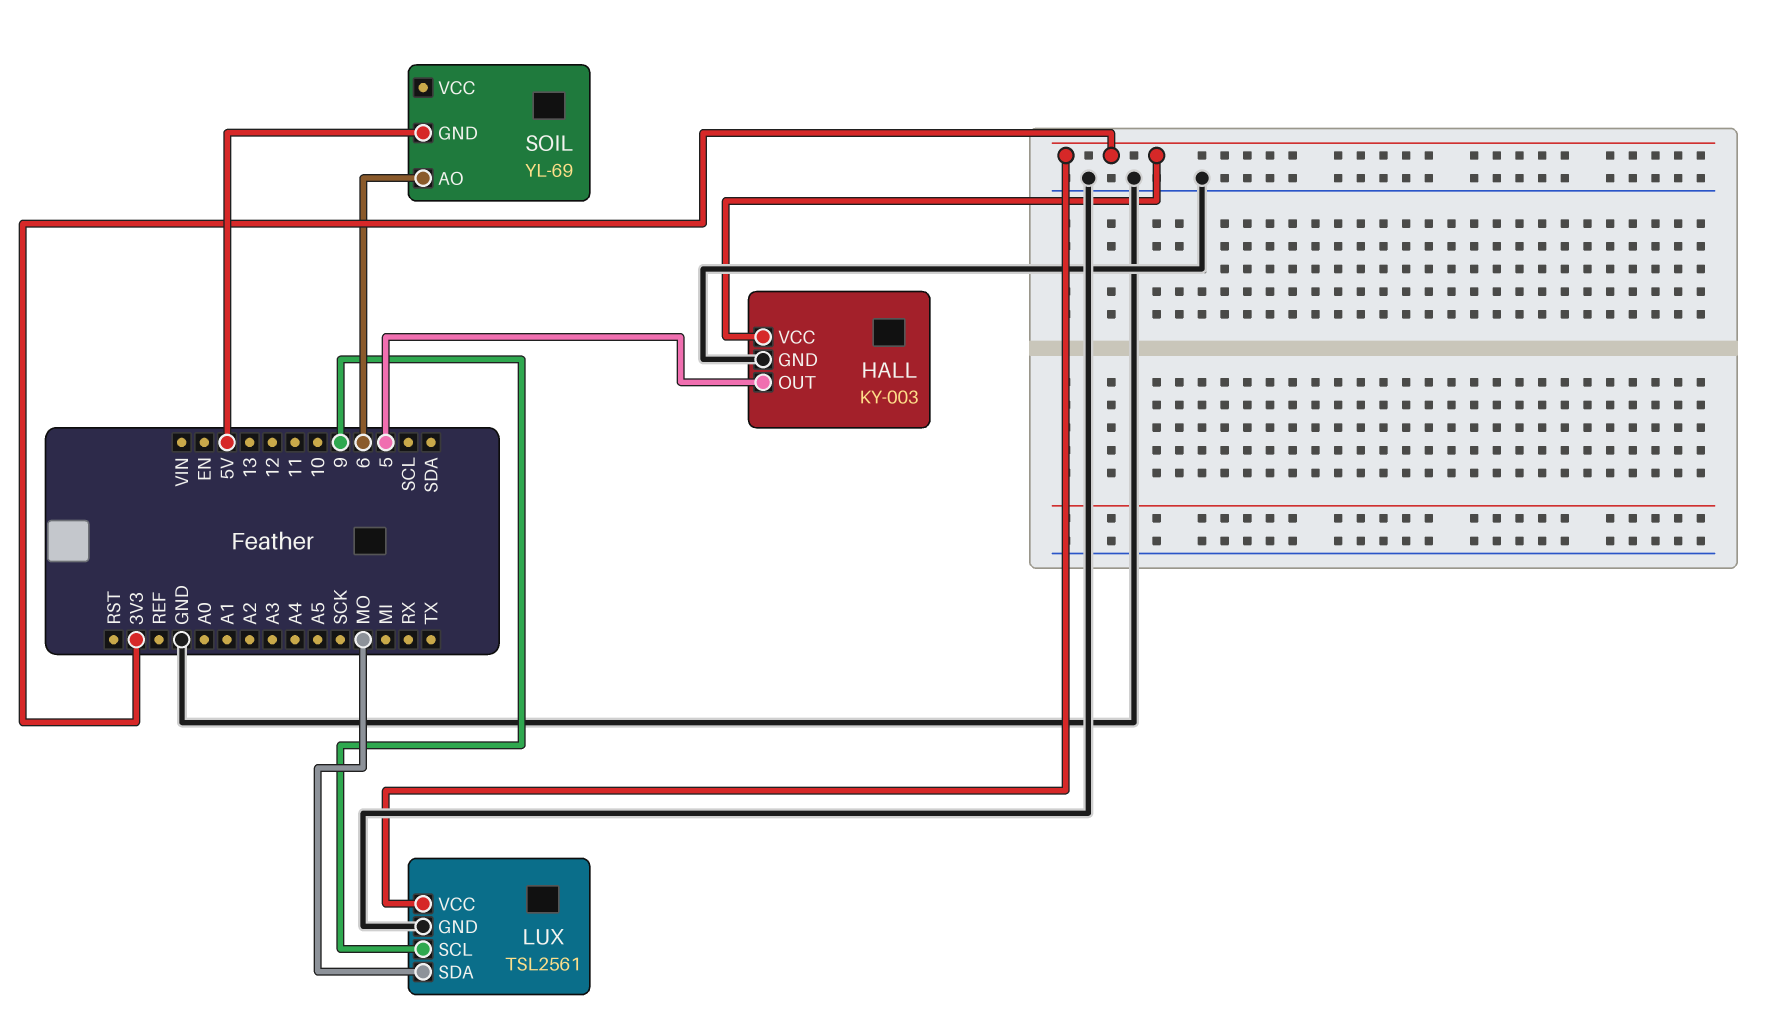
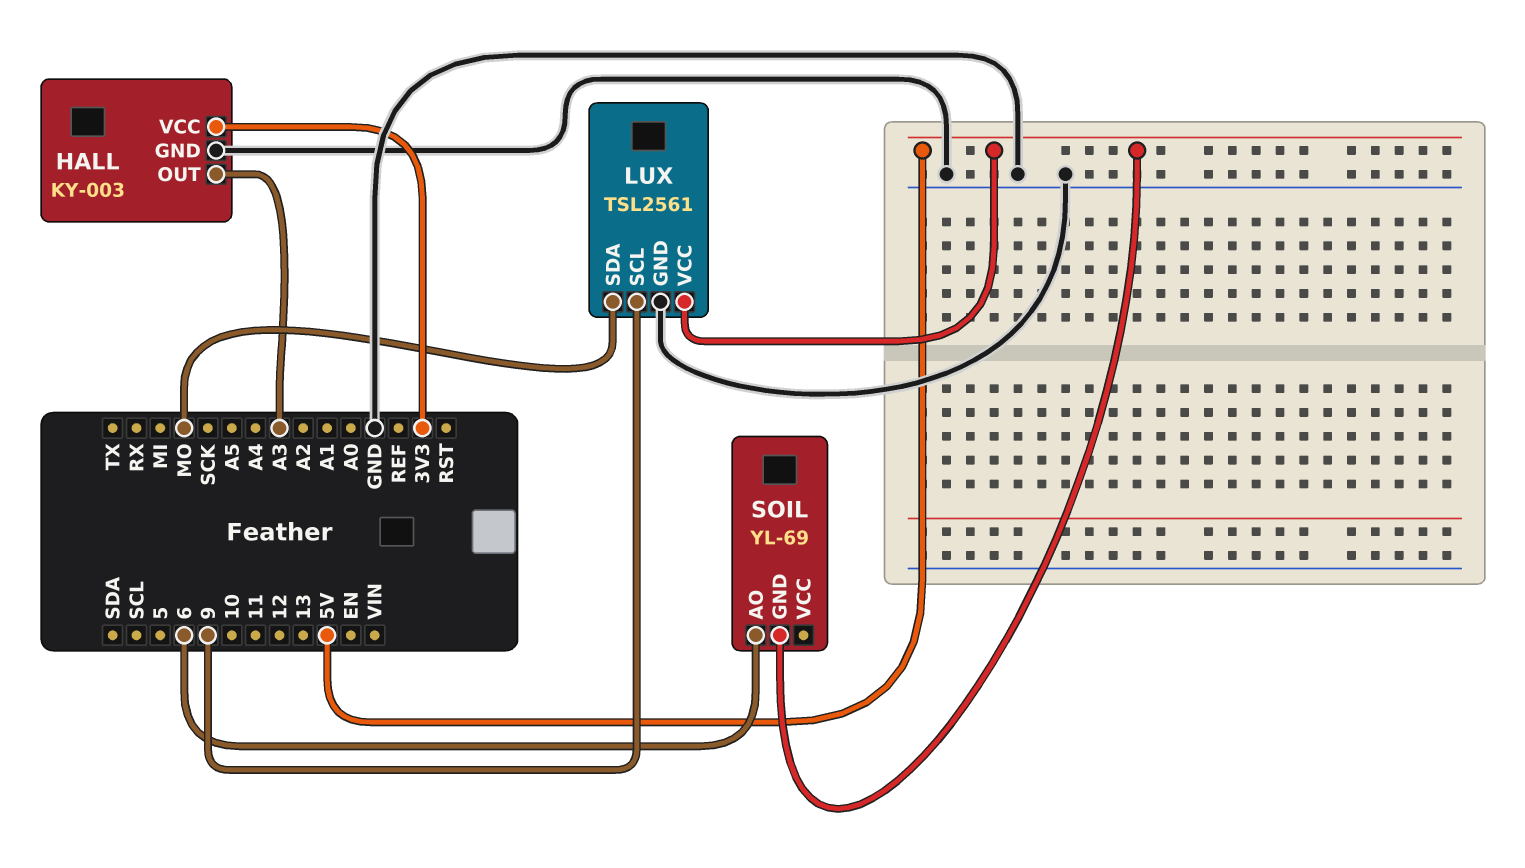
HALL pin OUT: 5 -> A3
LUX pin VCC: 3V3 -> 5V

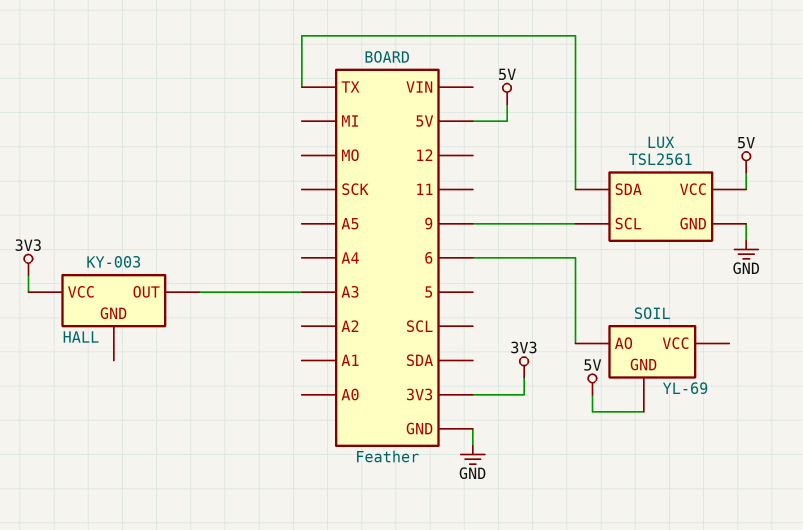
HALL pin GND: GND -> none
LUX pin SDA: MO -> TX

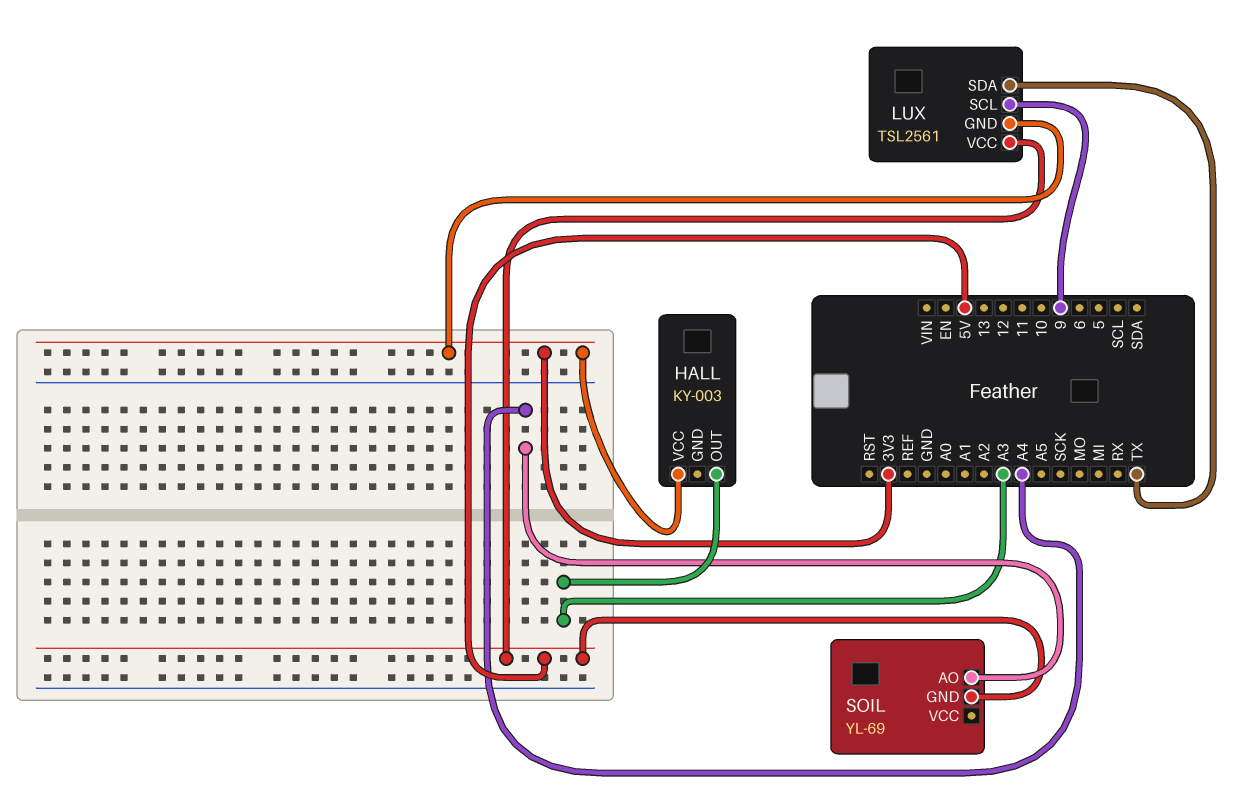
LUX pin GND: GND -> 3V3
SOIL pin AO: 6 -> A4

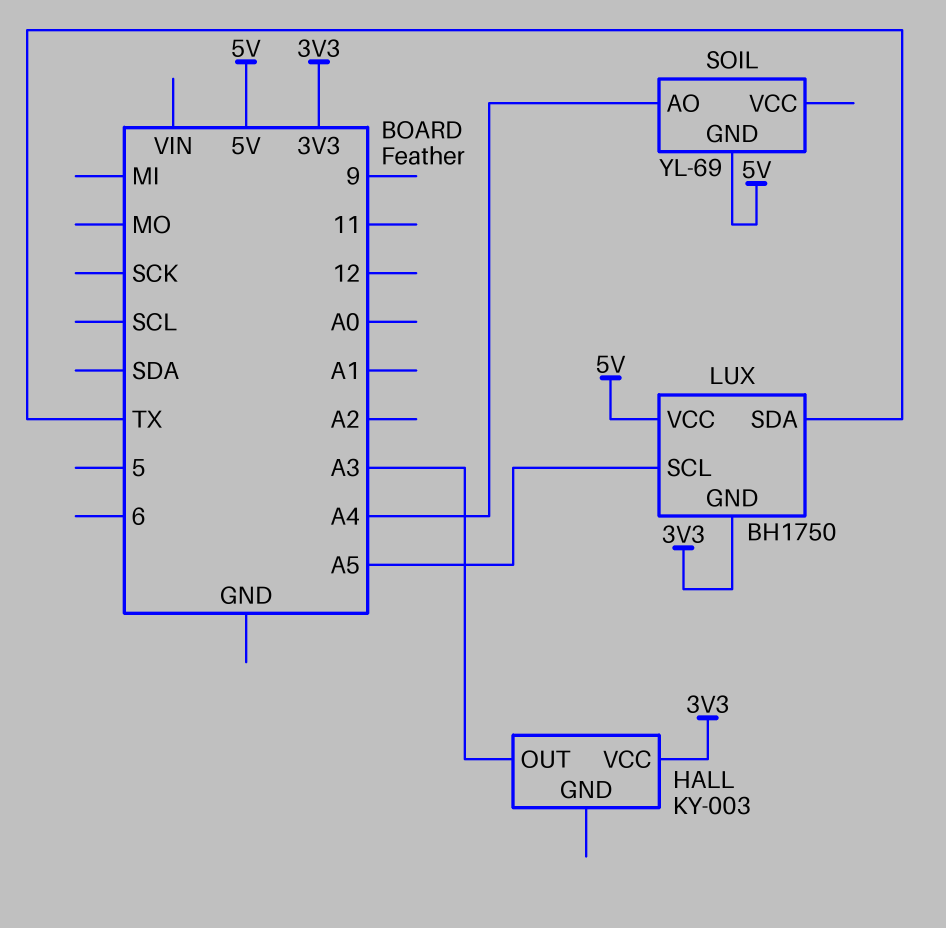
LUX: TSL2561 -> BH1750
LUX pin SCL: 9 -> A5

